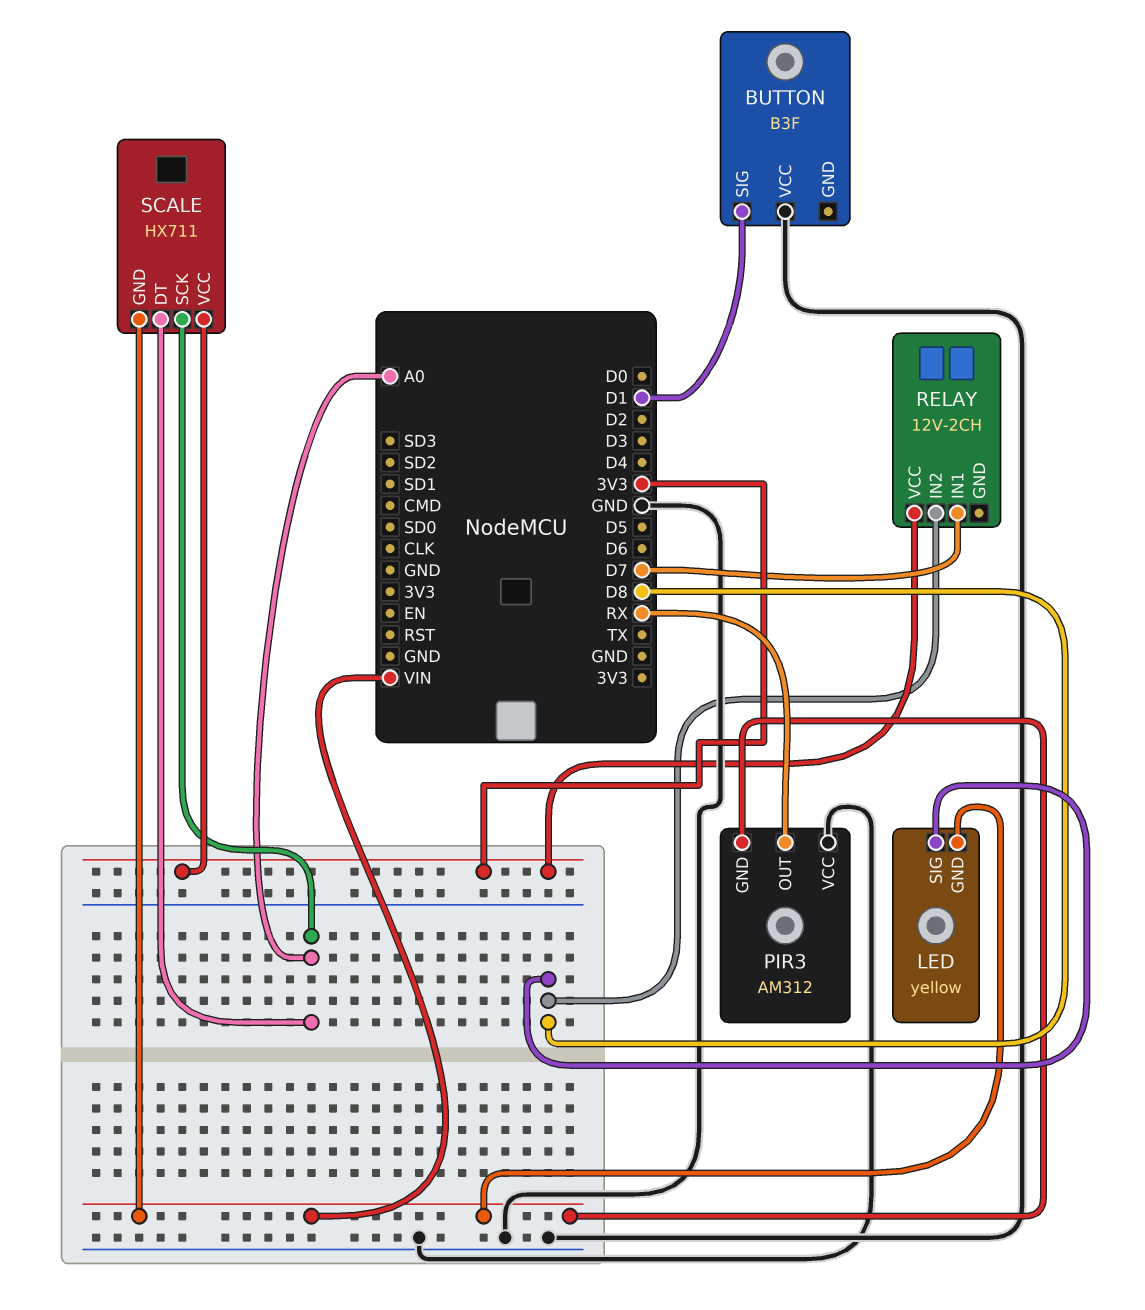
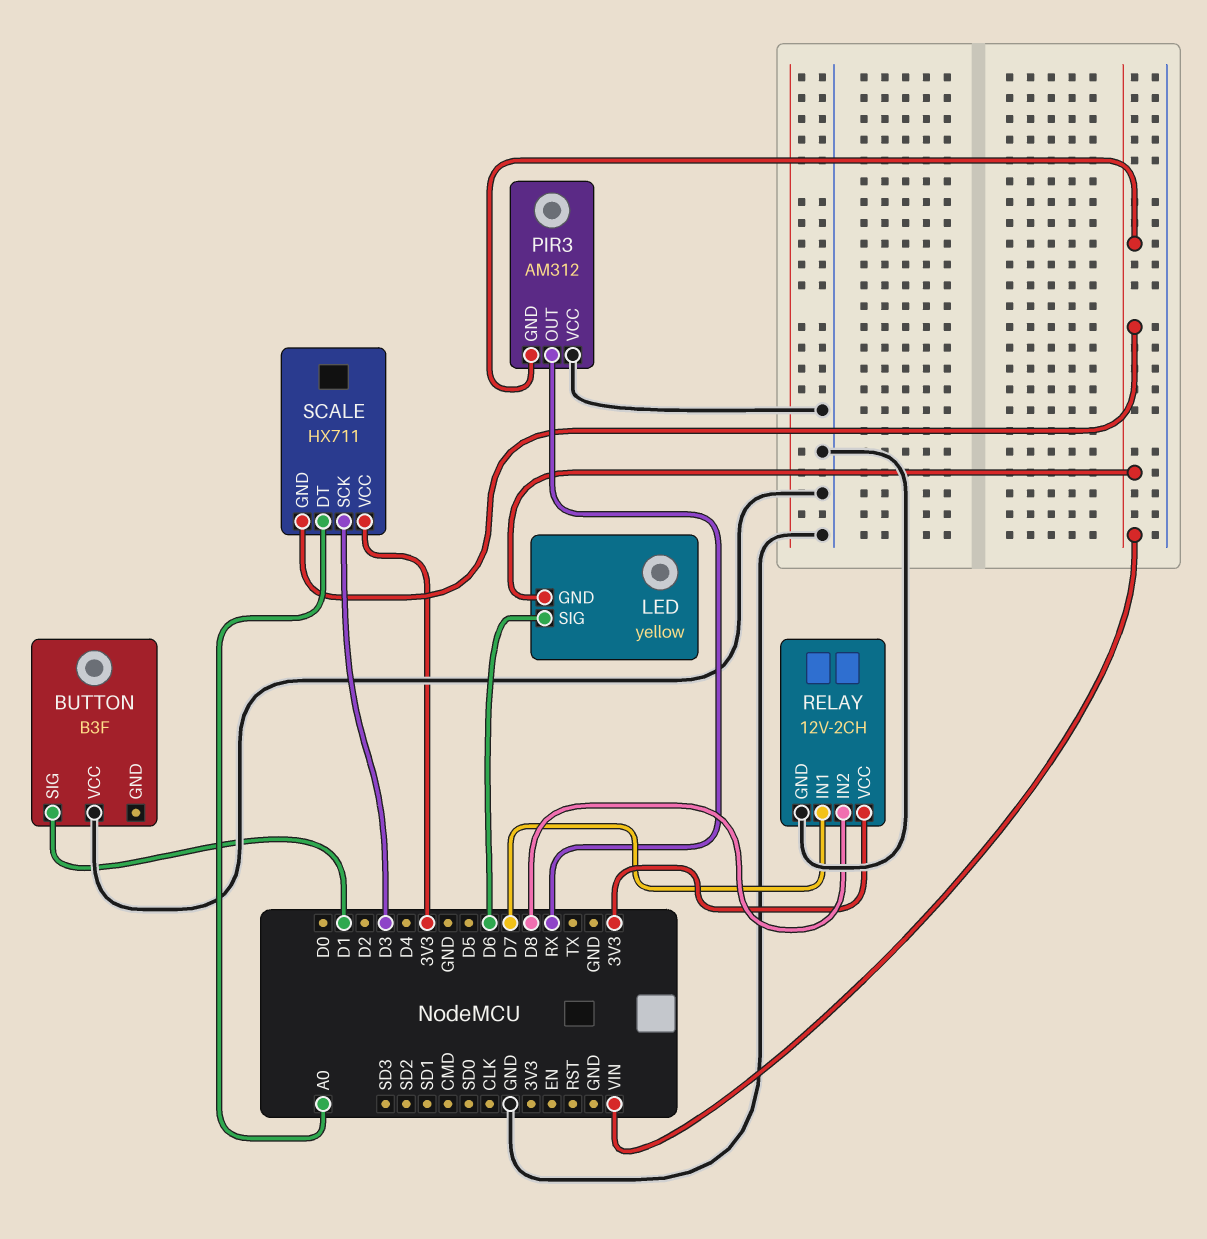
LED pin SIG: D8 -> D6
RELAY pin GND: none -> GND
SCALE pin SCK: A0 -> D3

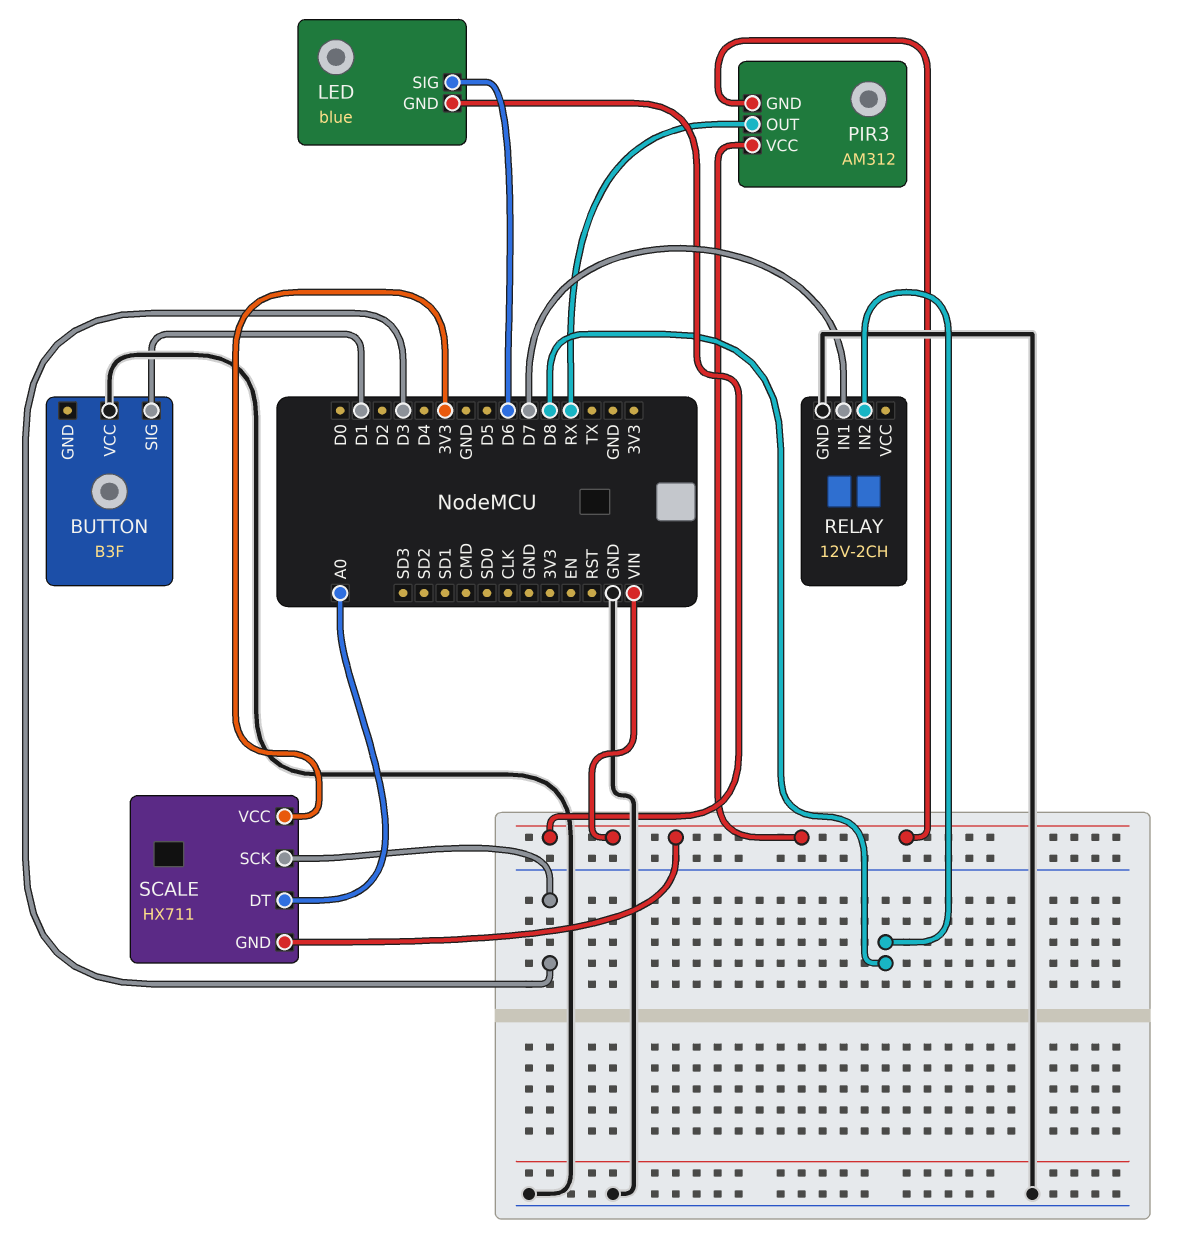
LED: yellow -> blue
PIR3 pin VCC: GND -> VIN
RELAY pin VCC: 3V3 -> none

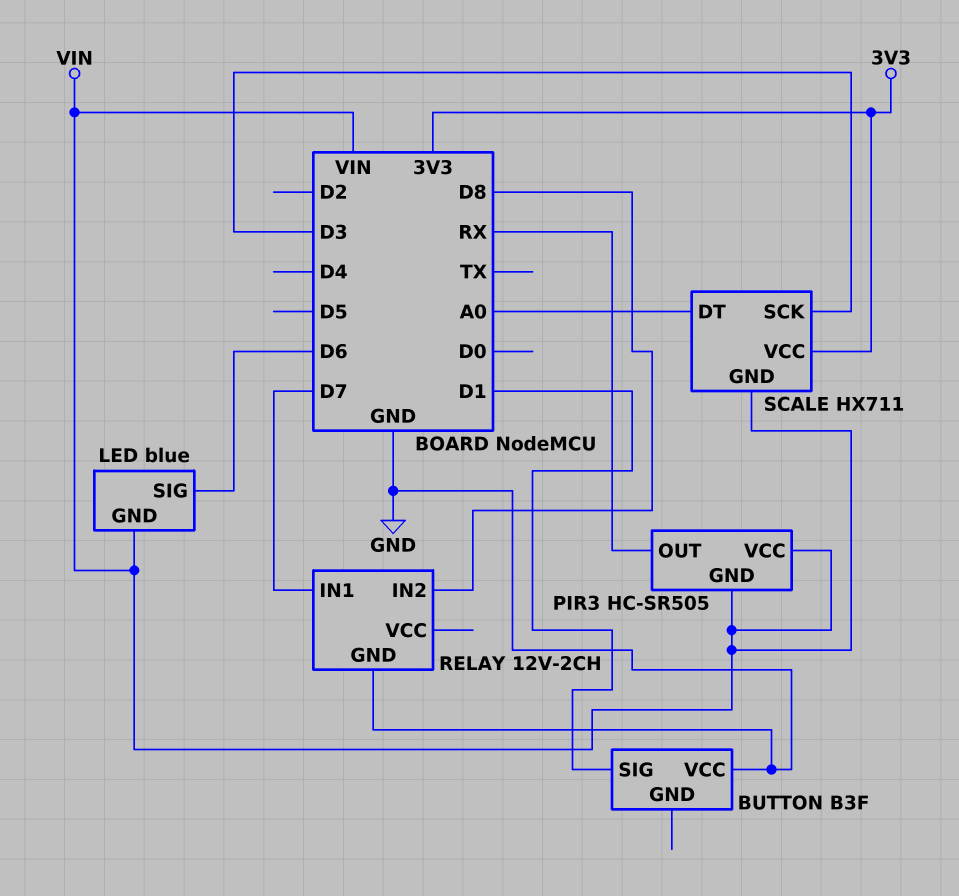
PIR3: AM312 -> HC-SR505

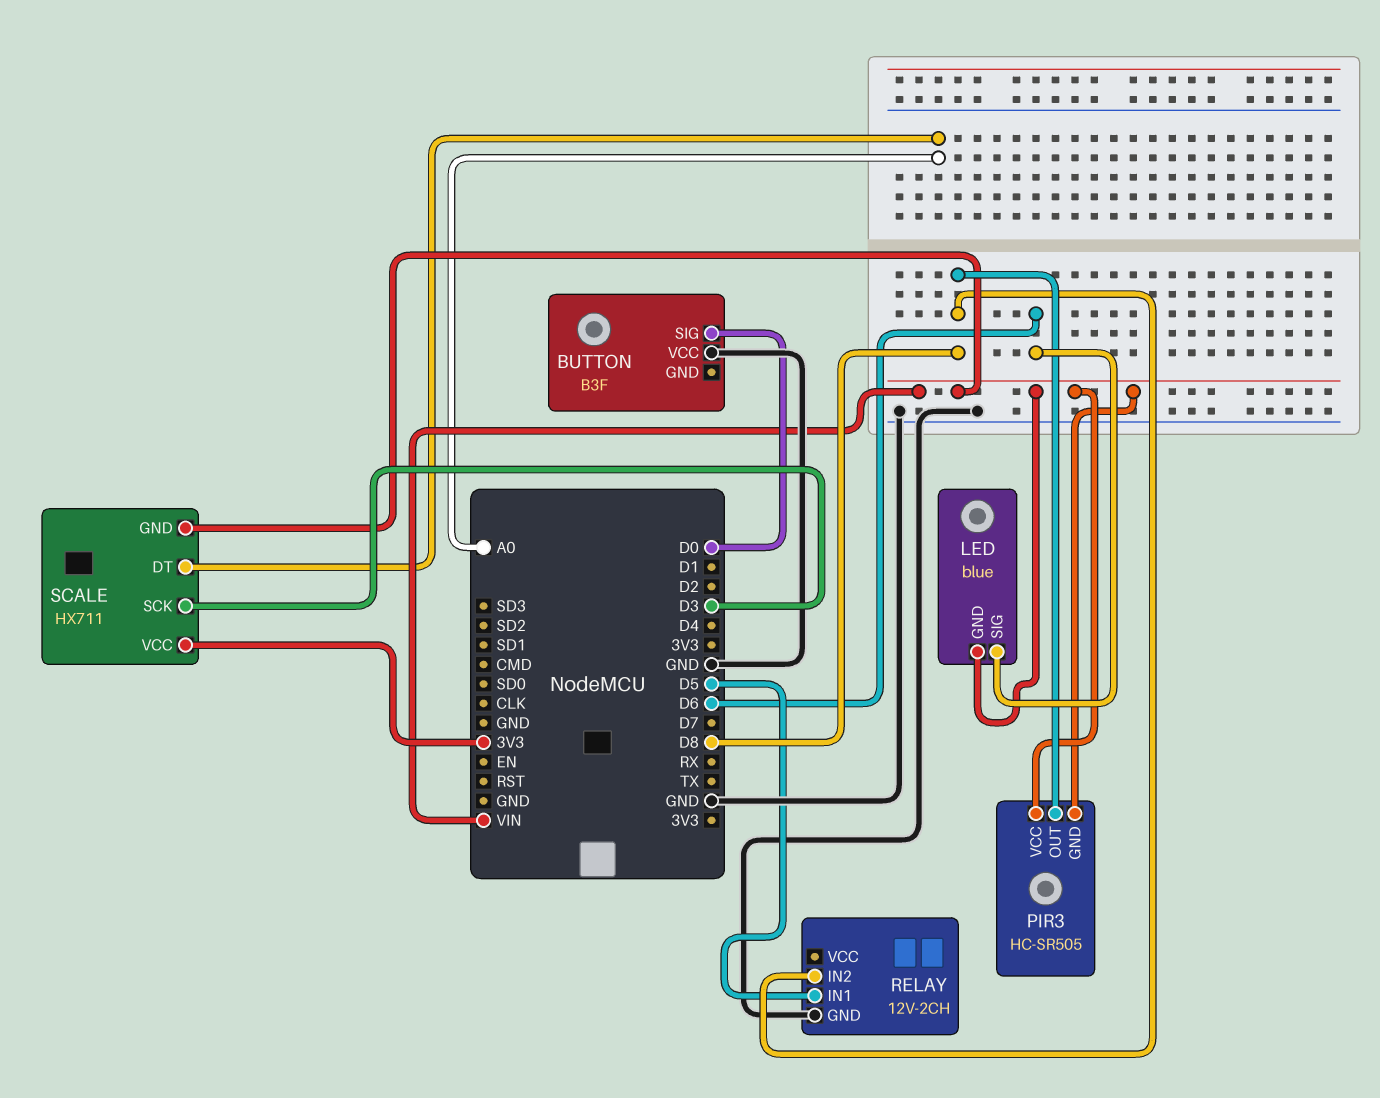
BUTTON pin SIG: D1 -> D0
PIR3 pin OUT: RX -> D8
RELAY pin IN1: D7 -> D5

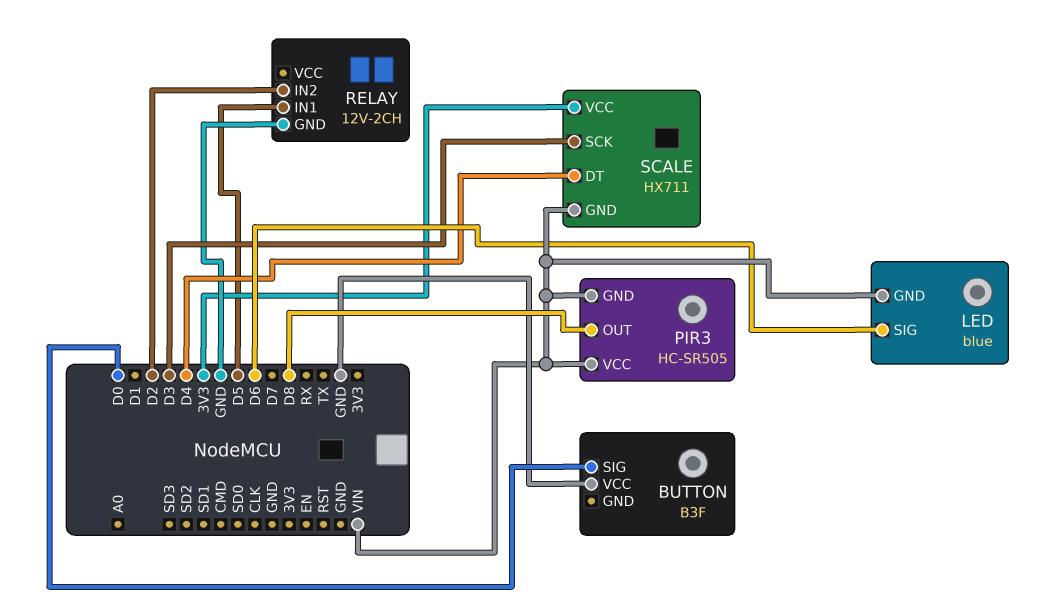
RELAY pin IN2: D8 -> D2
SCALE pin DT: A0 -> D4

